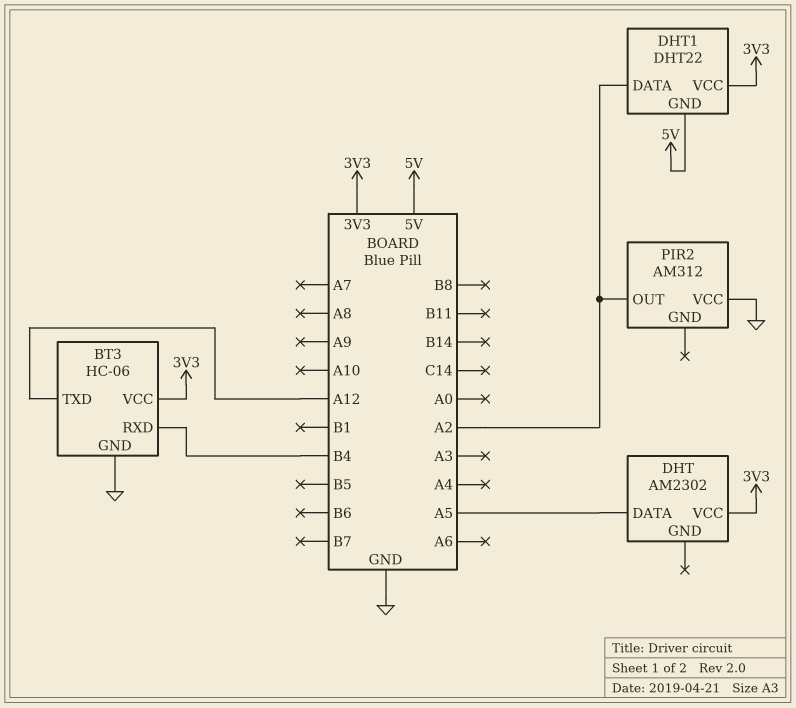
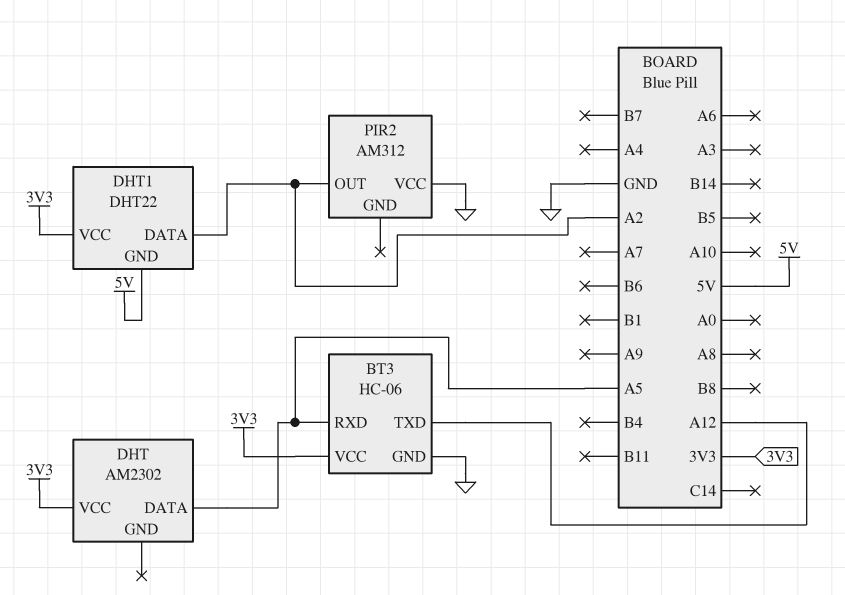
BT3 pin RXD: B4 -> A5

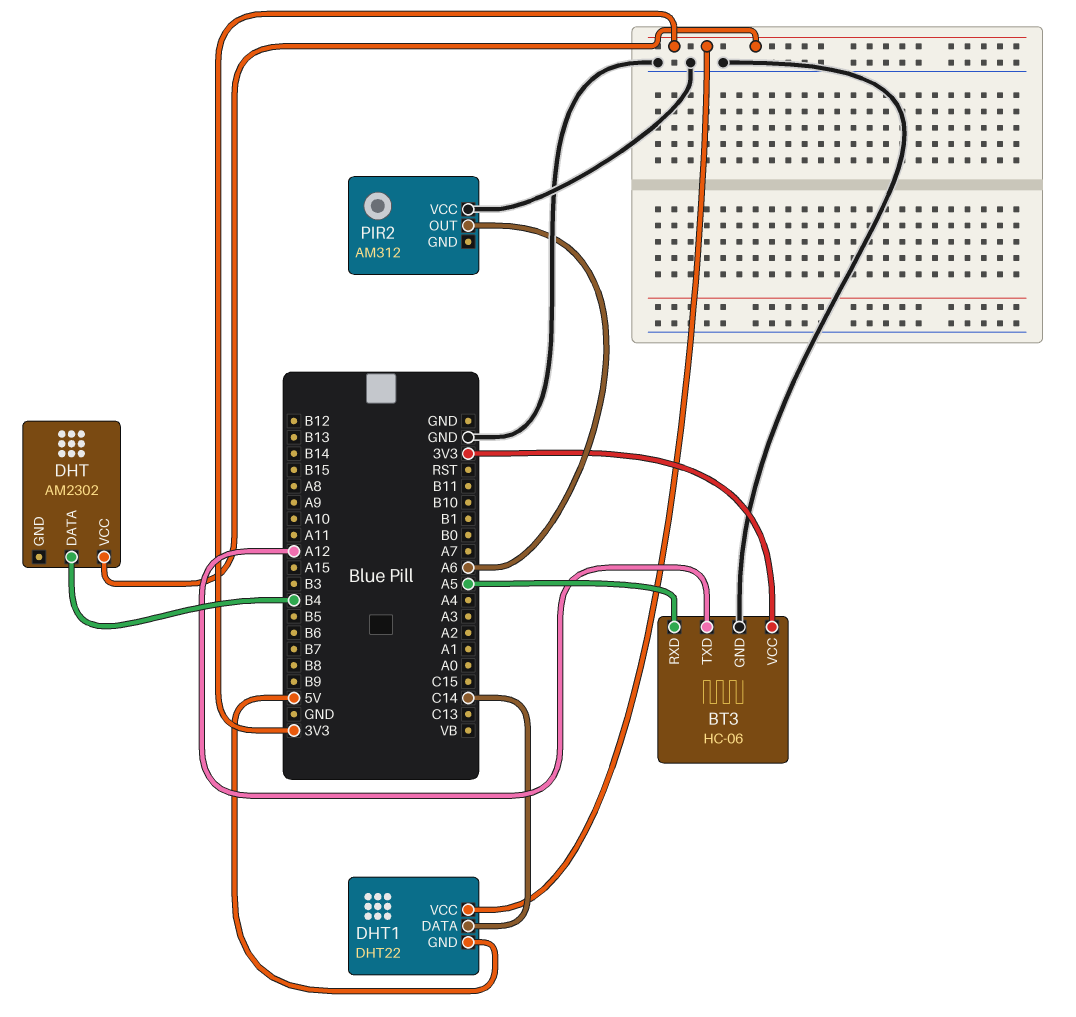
DHT pin DATA: A5 -> B4
DHT1 pin DATA: A2 -> C14
PIR2 pin OUT: A2 -> A6

